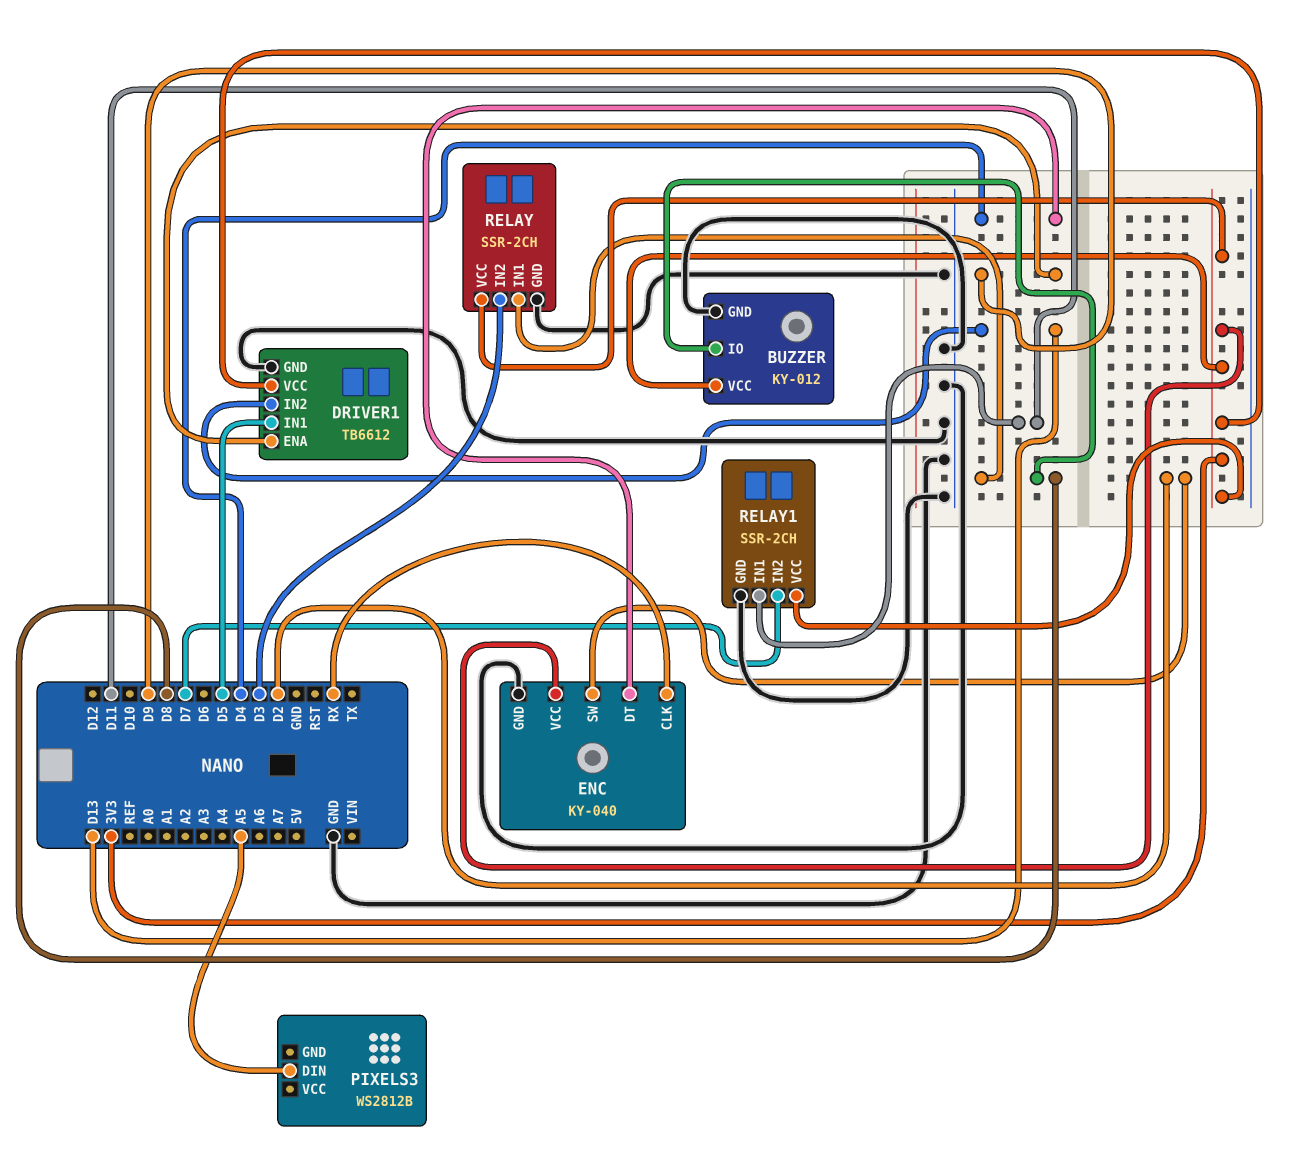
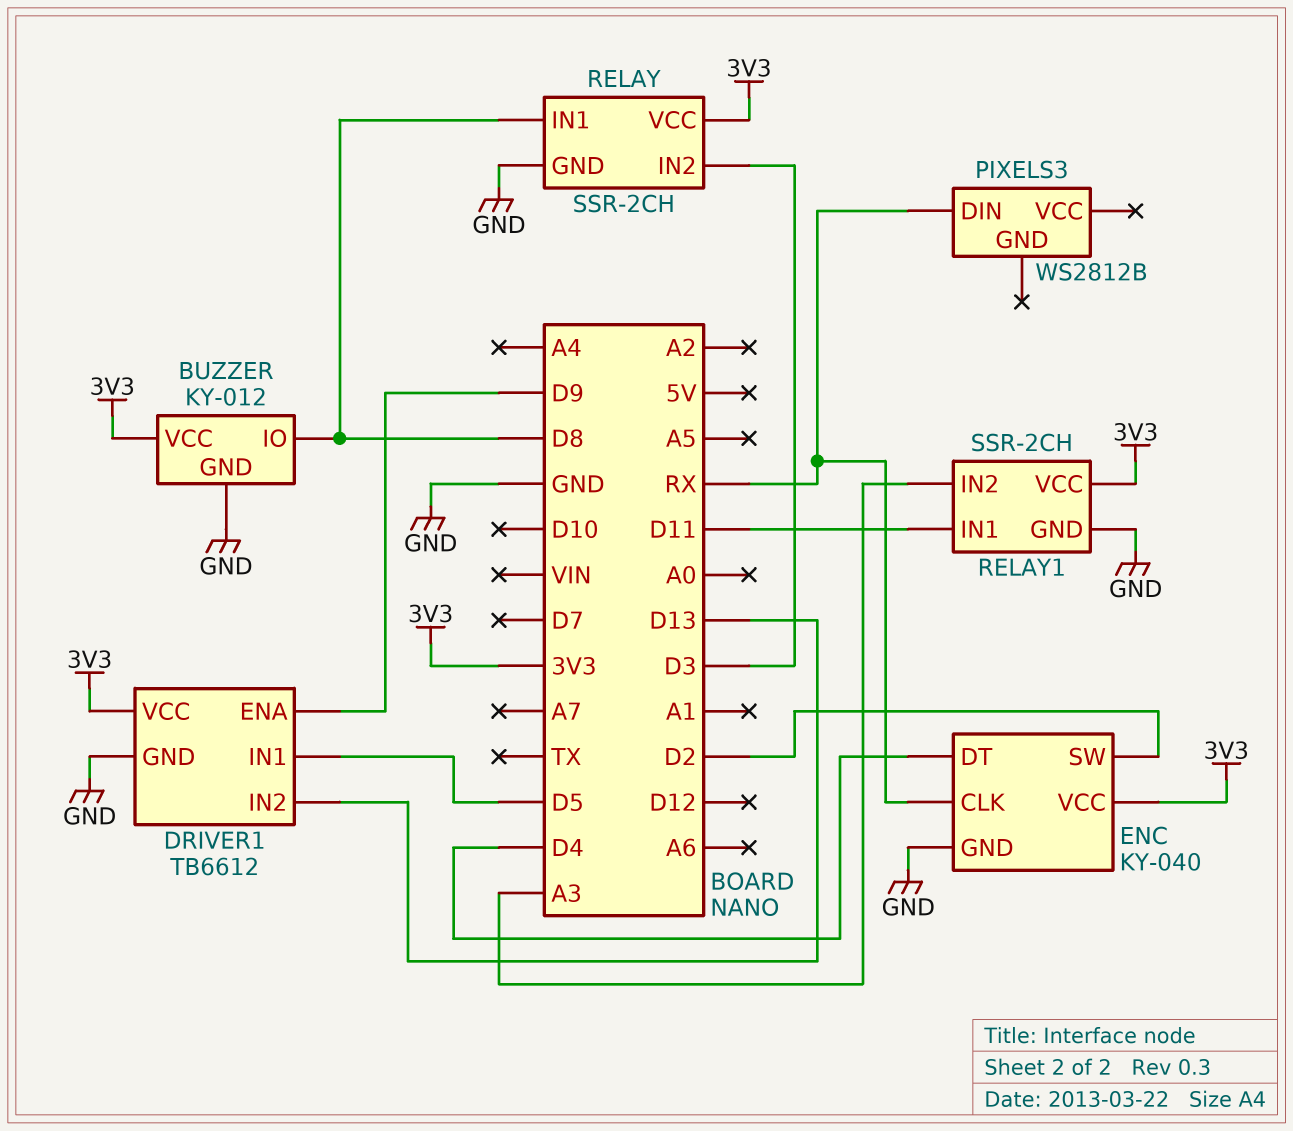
PIXELS3 pin DIN: A5 -> RX
RELAY1 pin IN2: D7 -> A3

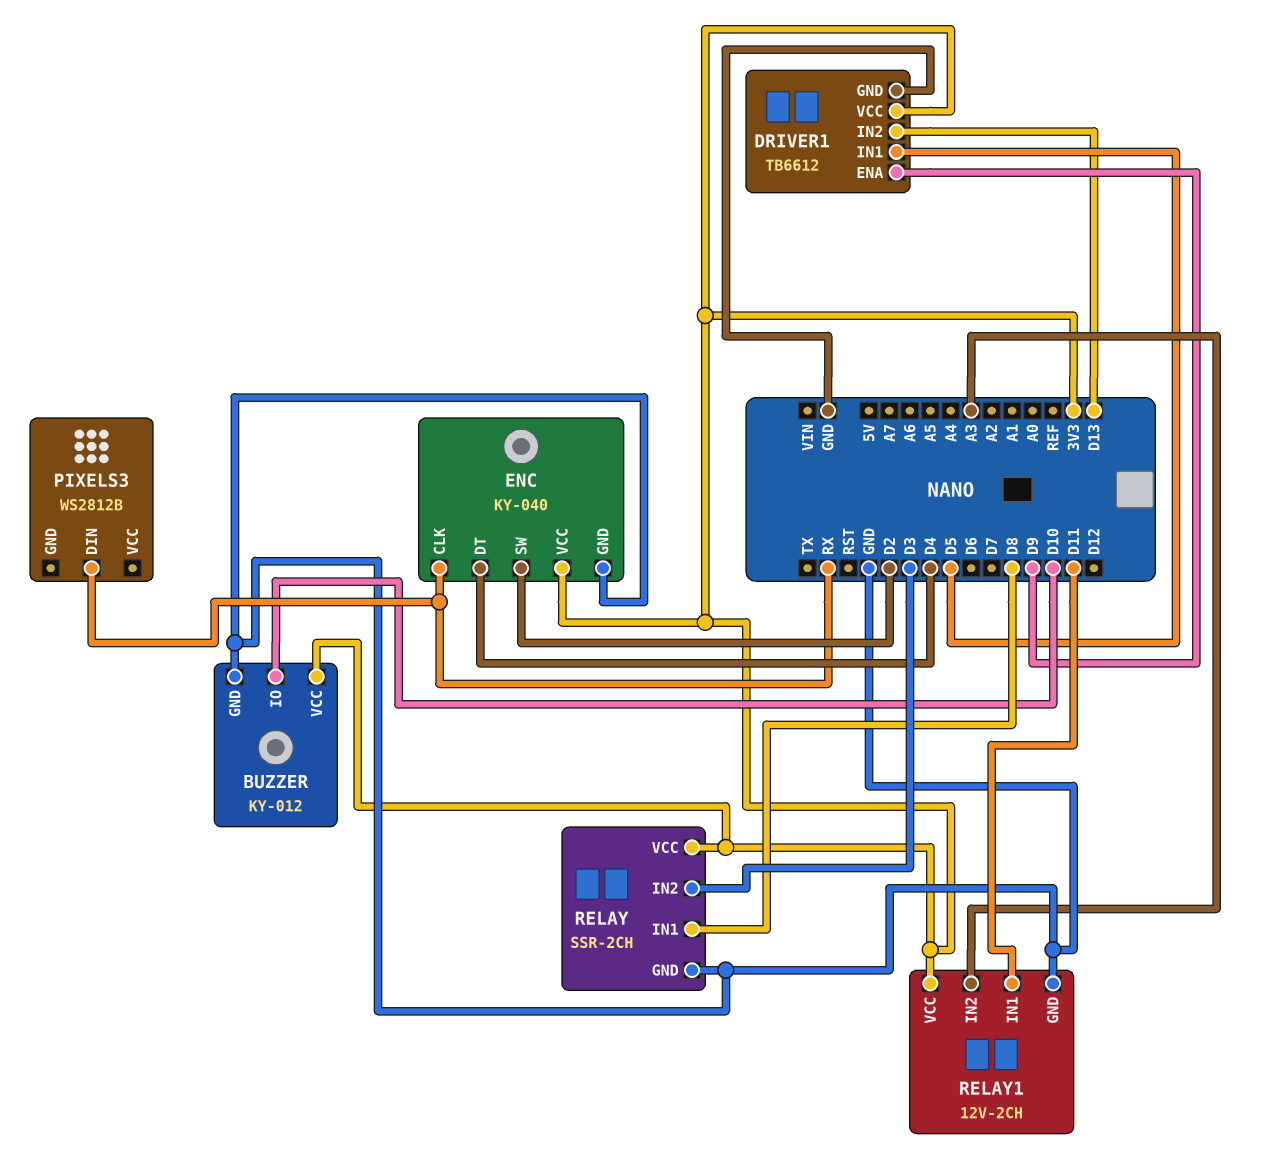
BUZZER pin IO: D8 -> D10
RELAY1: SSR-2CH -> 12V-2CH

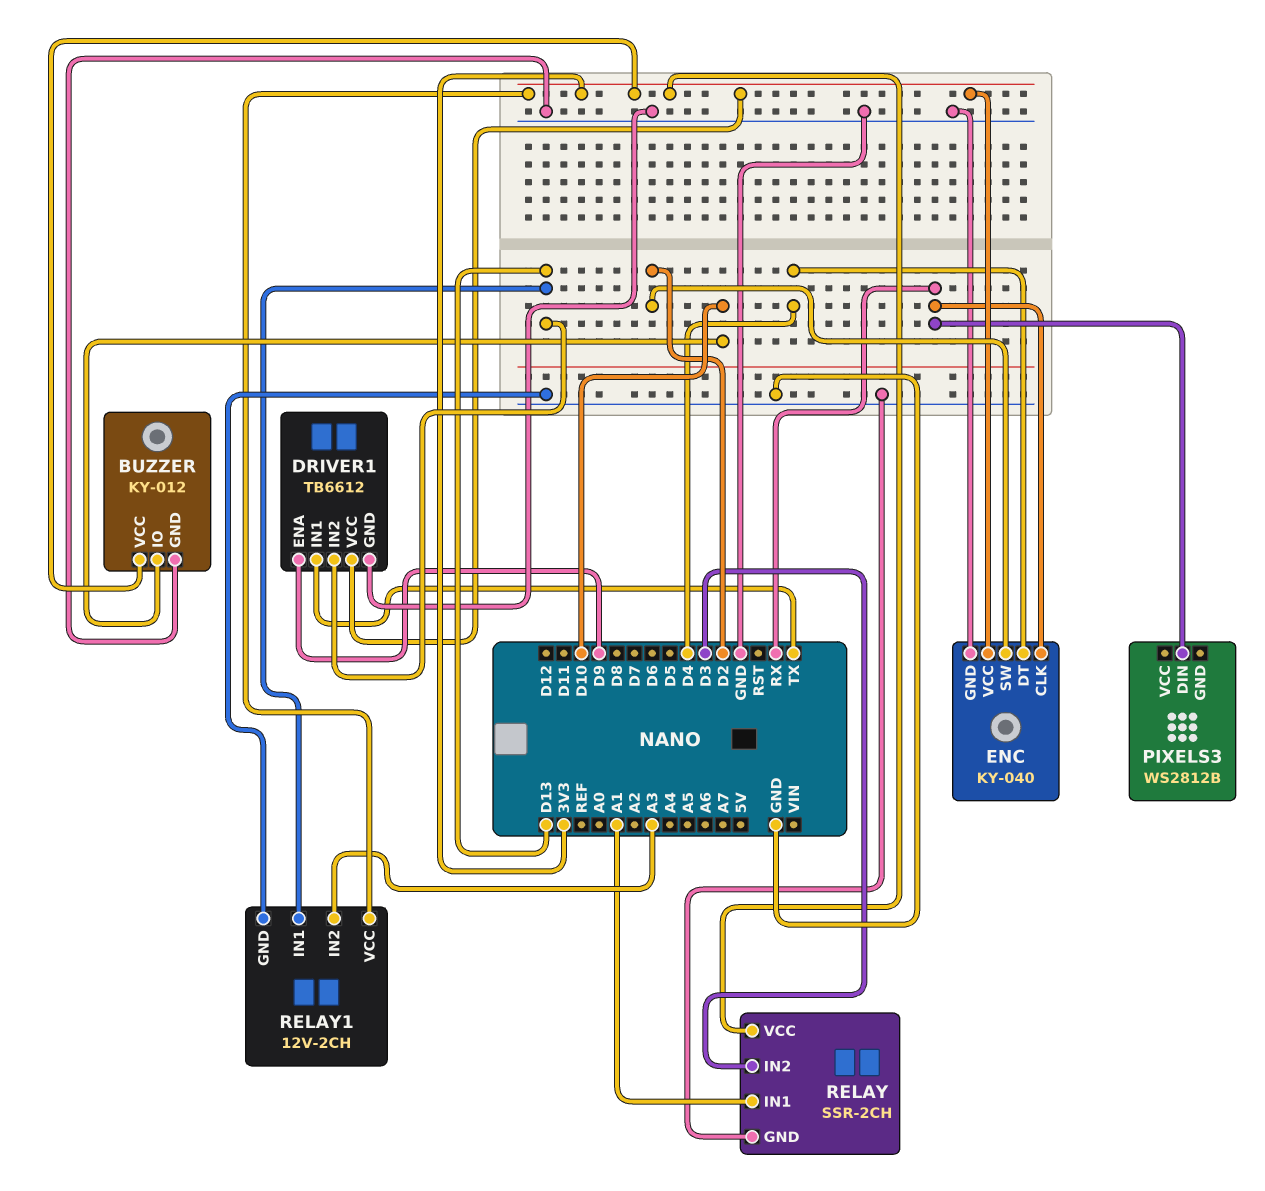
DRIVER1 pin IN1: D5 -> TX
RELAY pin IN1: D8 -> A1
RELAY1 pin IN1: D11 -> D13

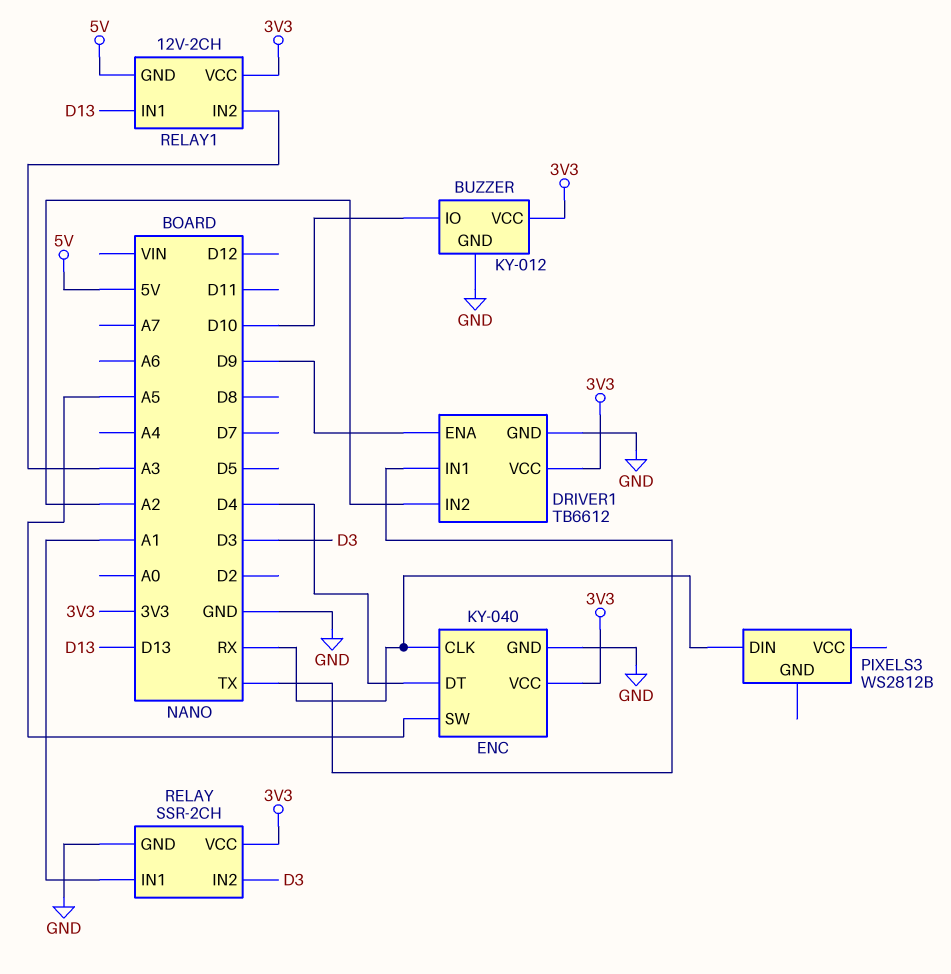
DRIVER1 pin IN2: D13 -> A2
ENC pin SW: D2 -> A5
RELAY1 pin GND: GND -> 5V

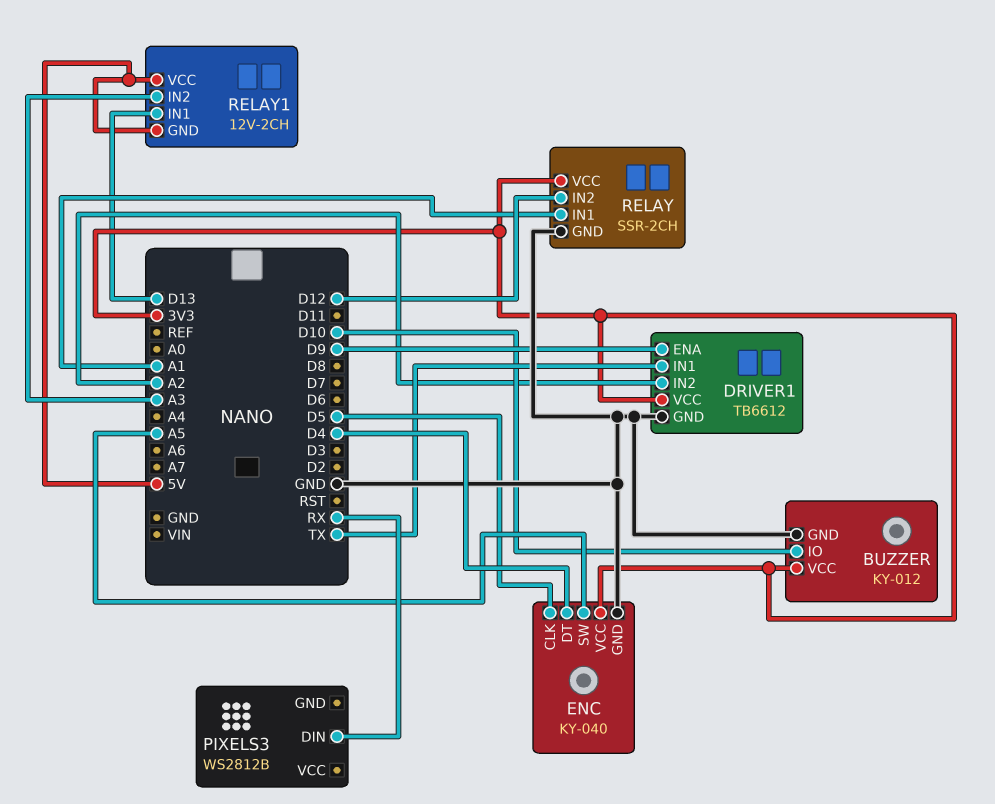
ENC pin CLK: RX -> D5
RELAY pin IN2: D3 -> D12
RELAY1 pin VCC: 3V3 -> 5V

